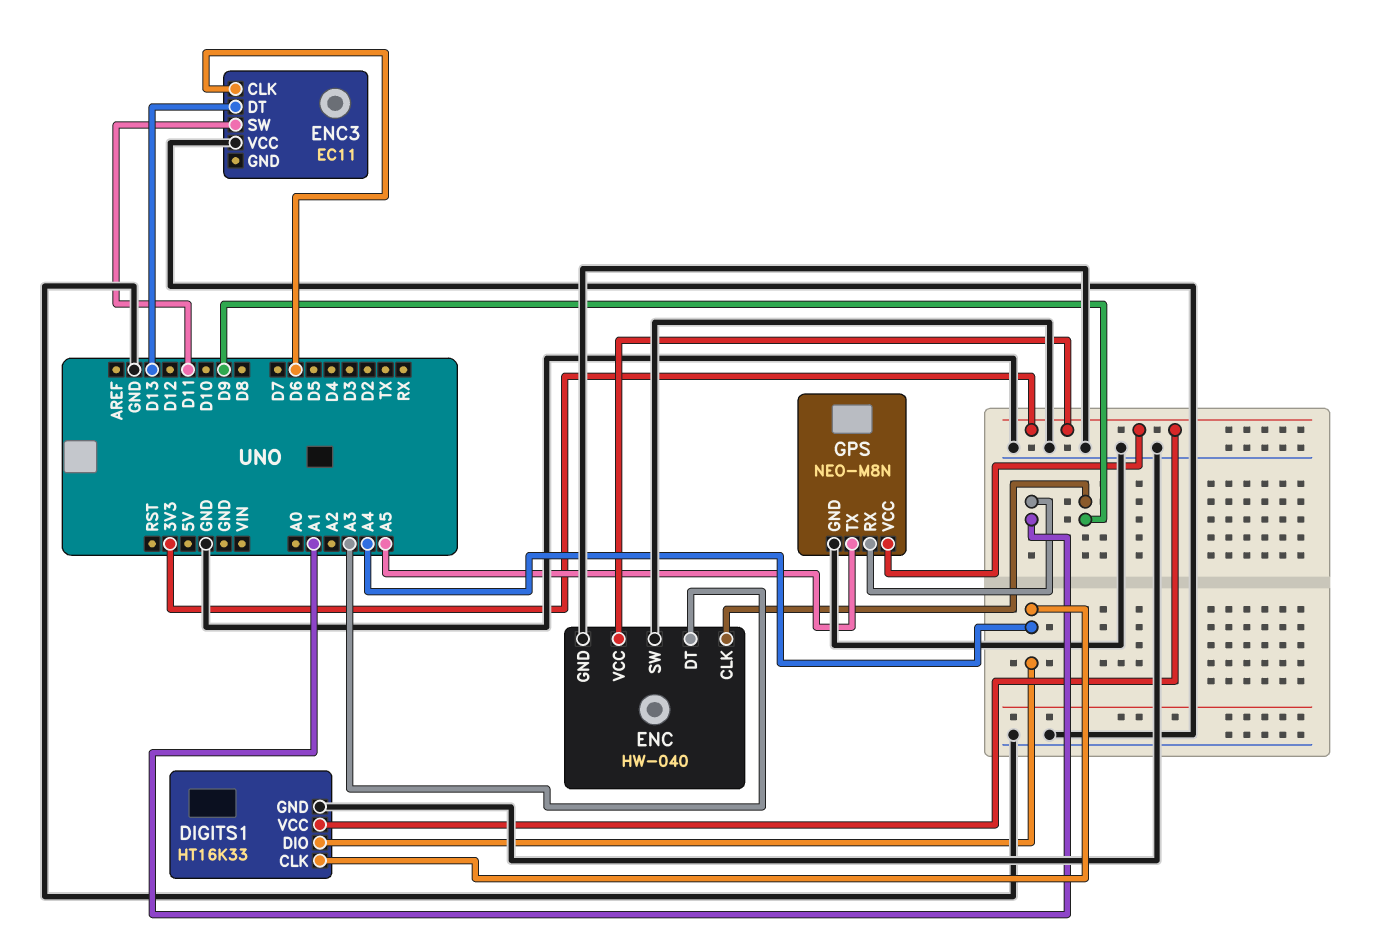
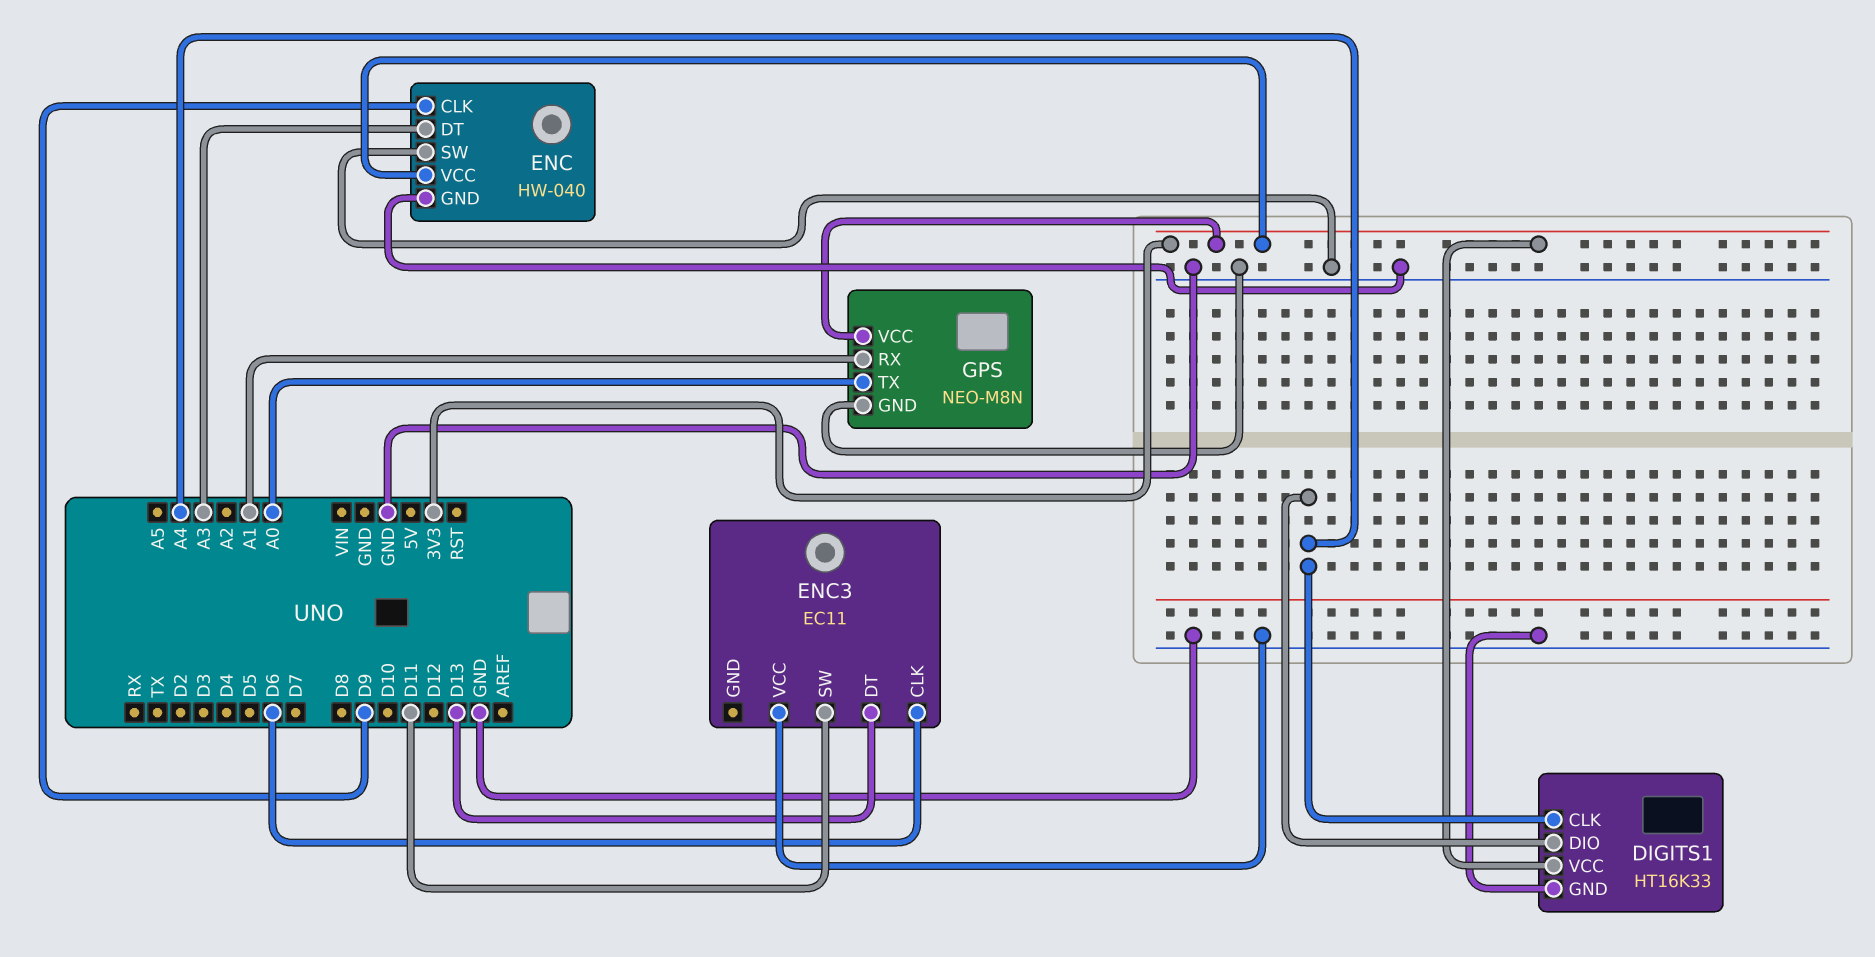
GPS pin TX: A5 -> A0

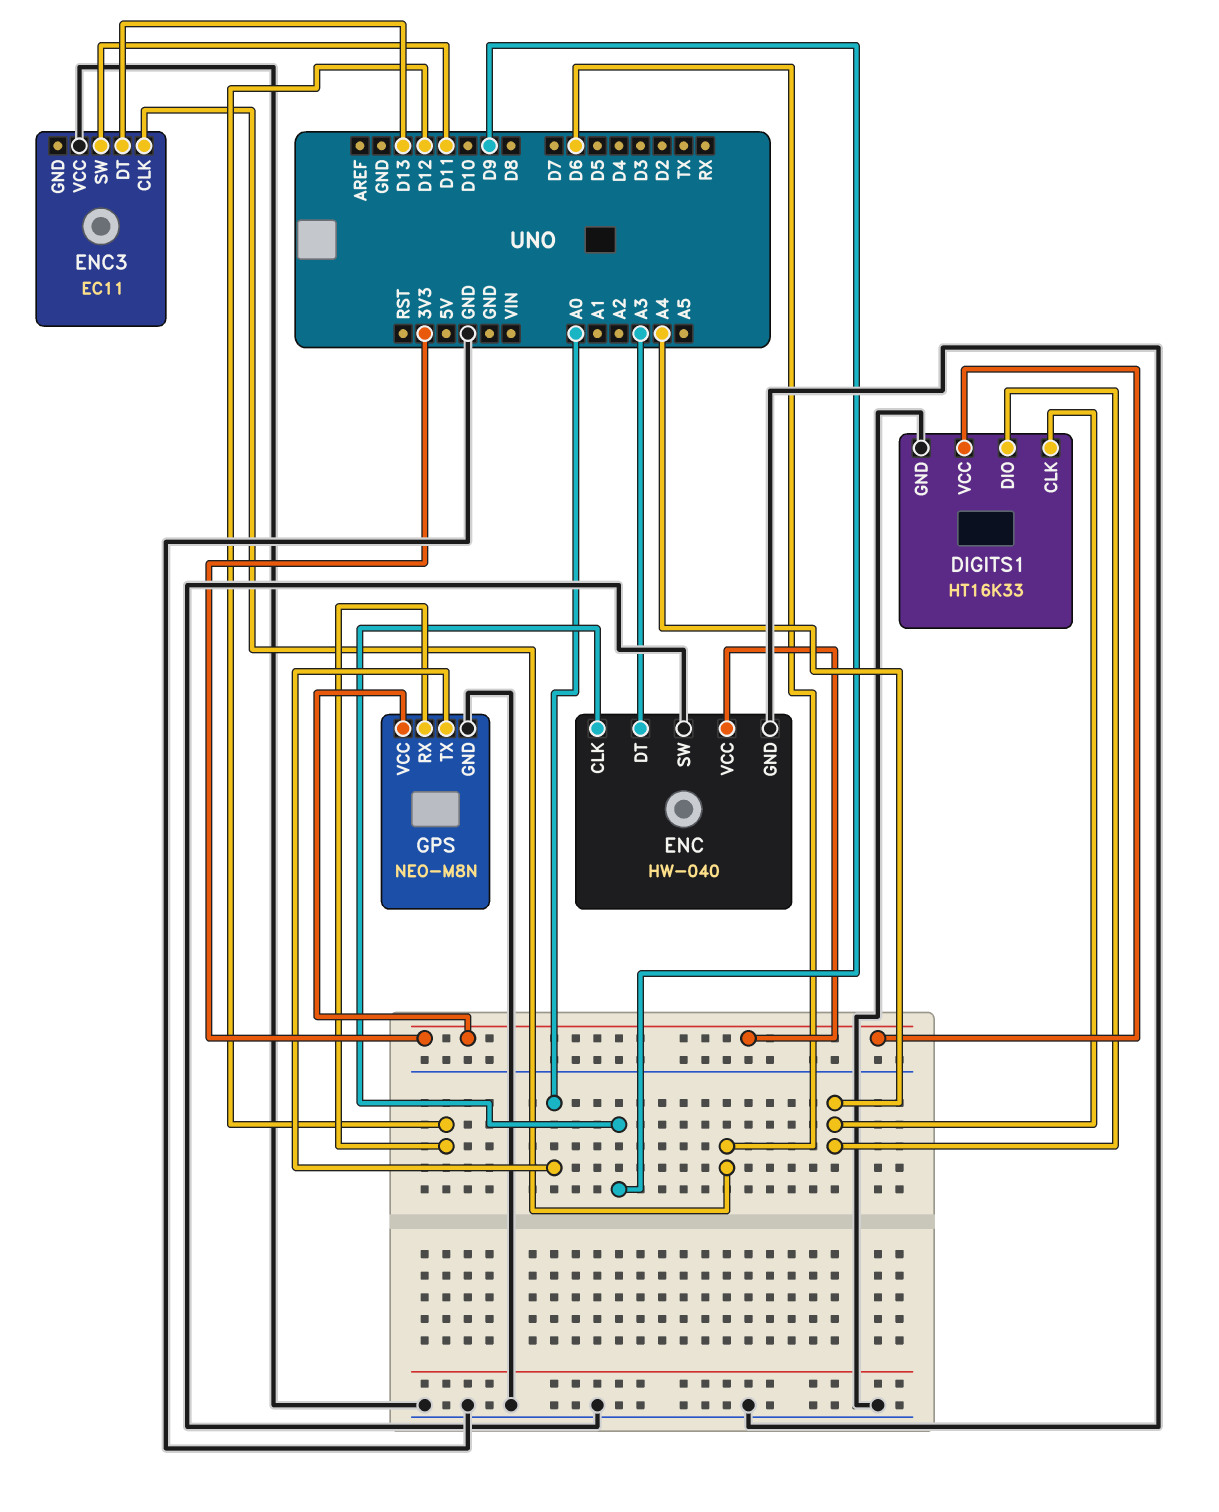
GPS pin RX: A1 -> D12

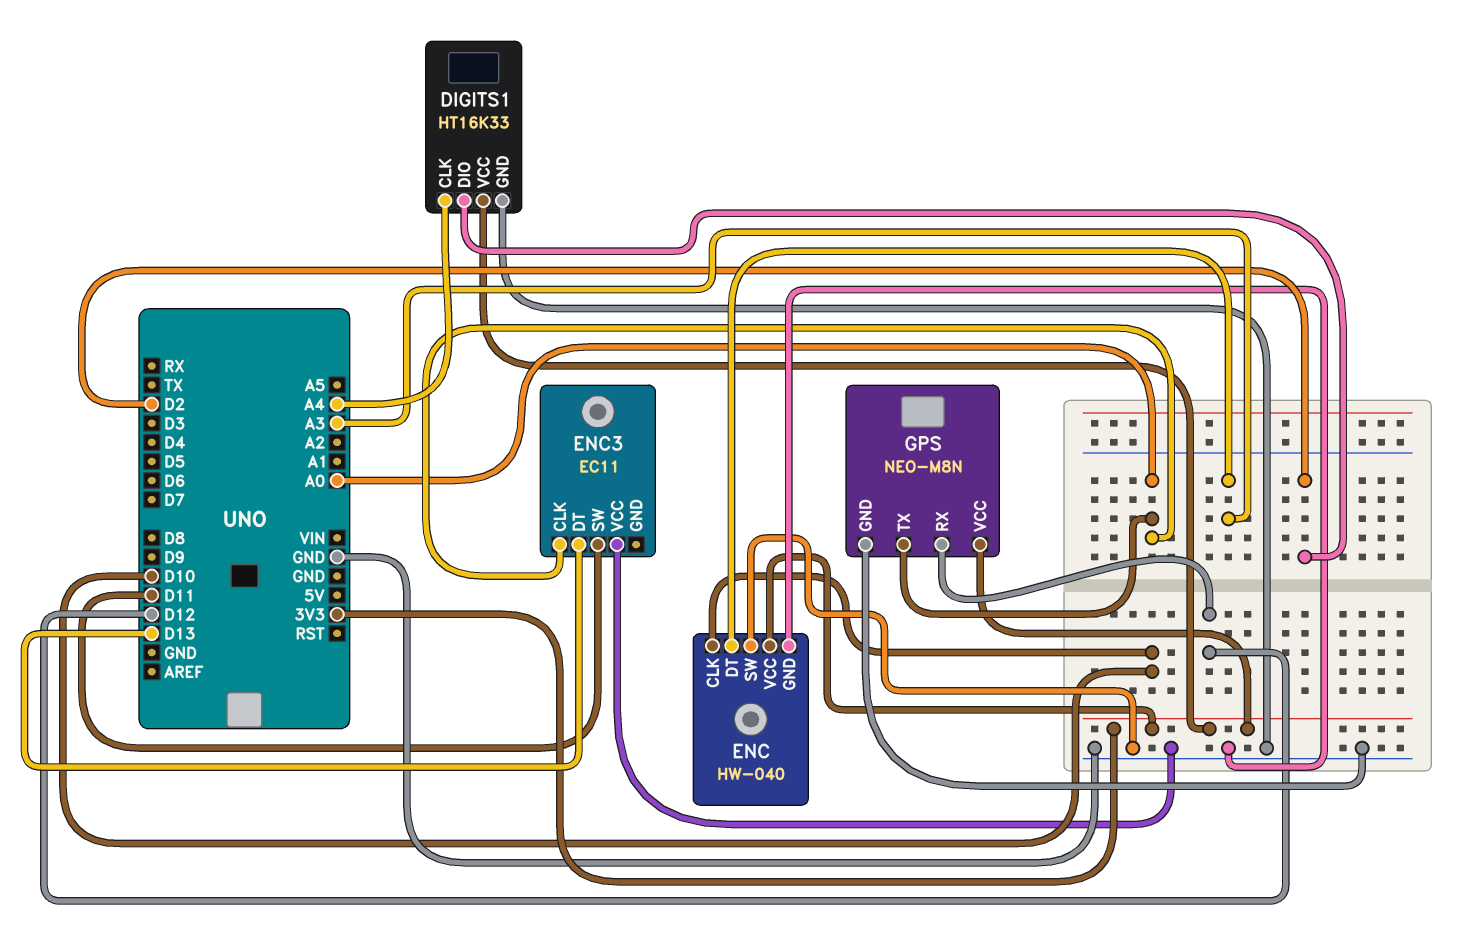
DIGITS1 pin DIO: A4 -> D2
ENC pin CLK: D9 -> D10
ENC3 pin CLK: D6 -> A0

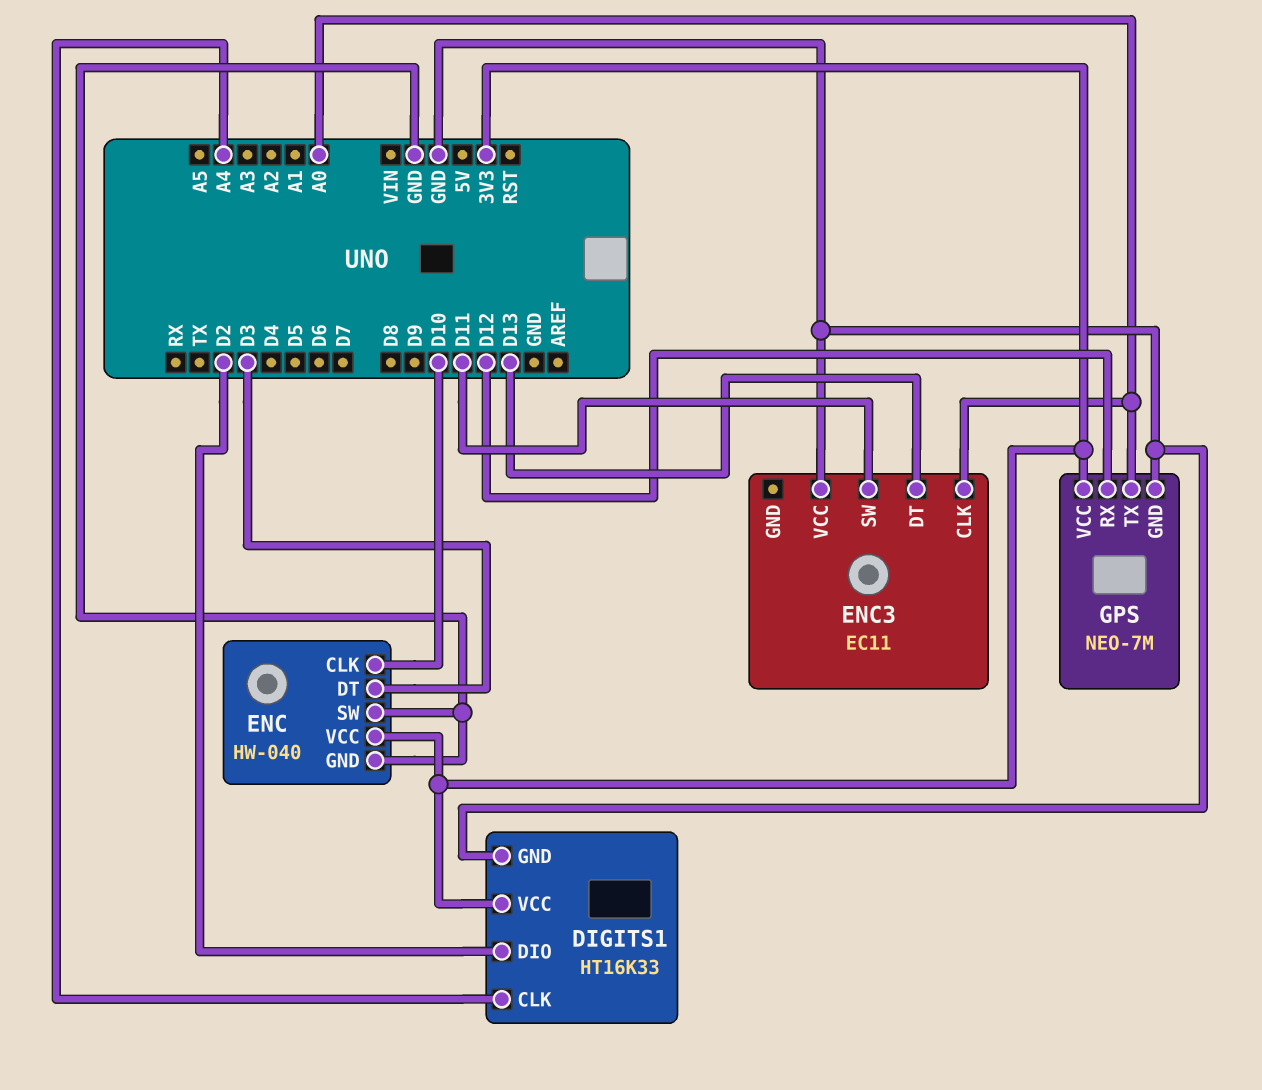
ENC pin DT: A3 -> D3
GPS: NEO-M8N -> NEO-7M

